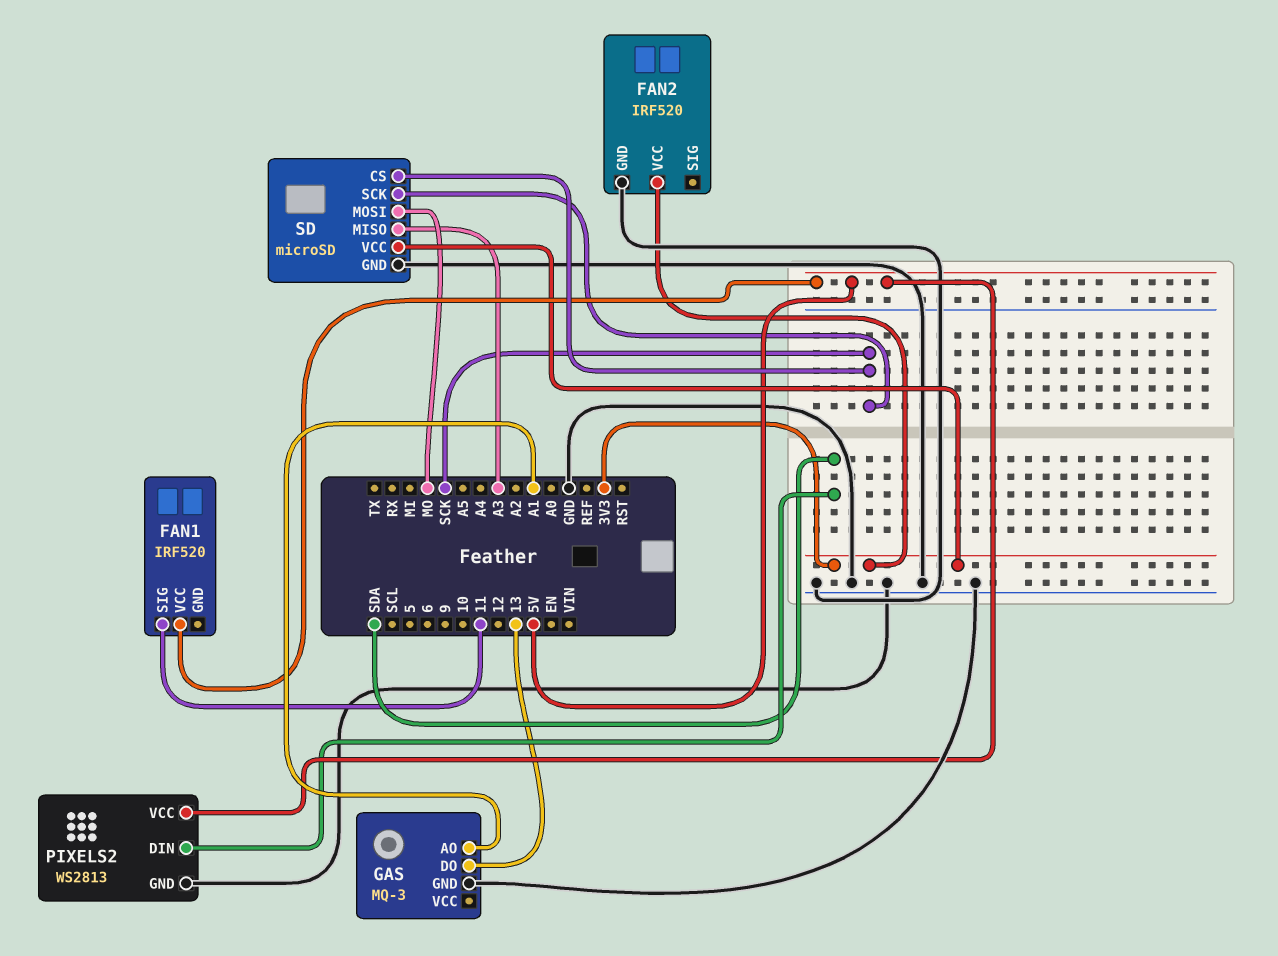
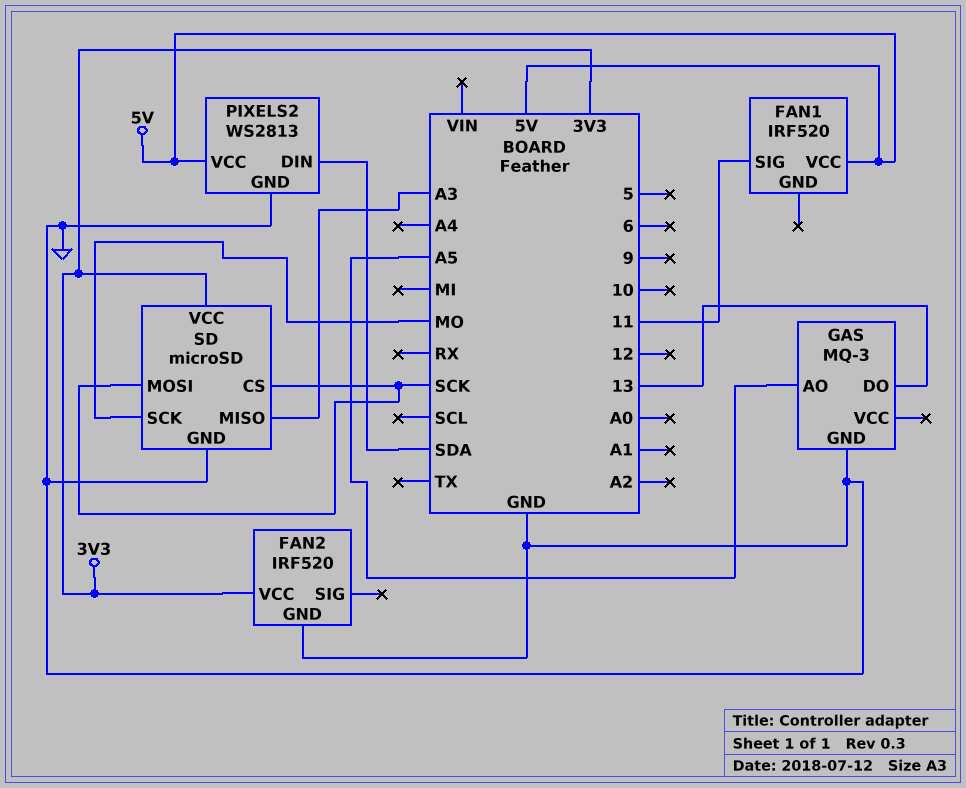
GAS pin AO: A1 -> A5
SD pin MOSI: MO -> SCK
SD pin SCK: SCK -> MO

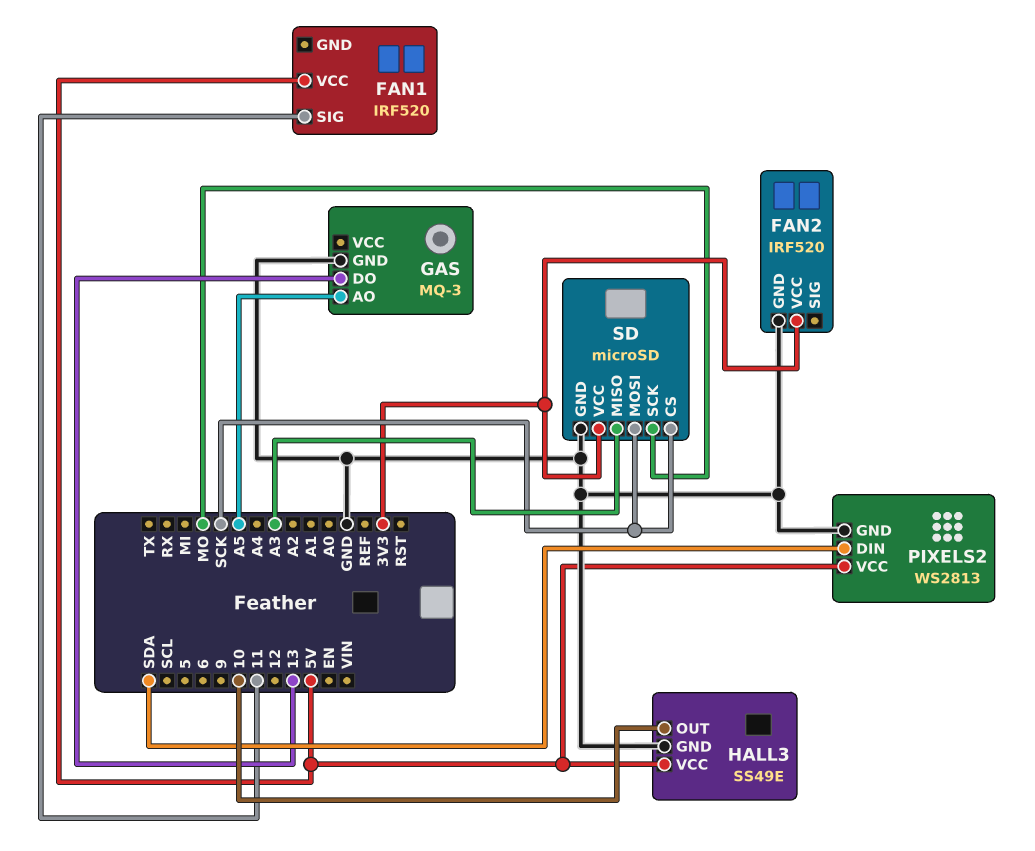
HALL3: none -> SS49E
HALL3 pin GND: none -> GND
HALL3 pin OUT: none -> 10
HALL3 pin VCC: none -> 5V

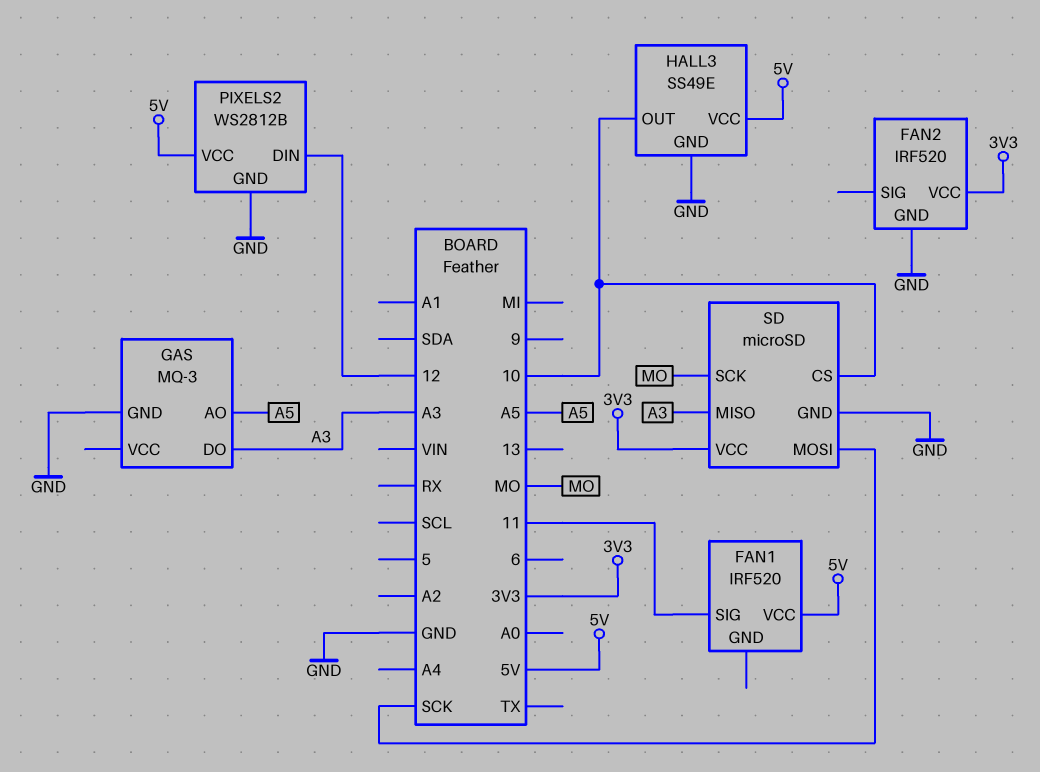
GAS pin DO: 13 -> A3
PIXELS2: WS2813 -> WS2812B
PIXELS2 pin DIN: SDA -> 12
SD pin CS: SCK -> 10

